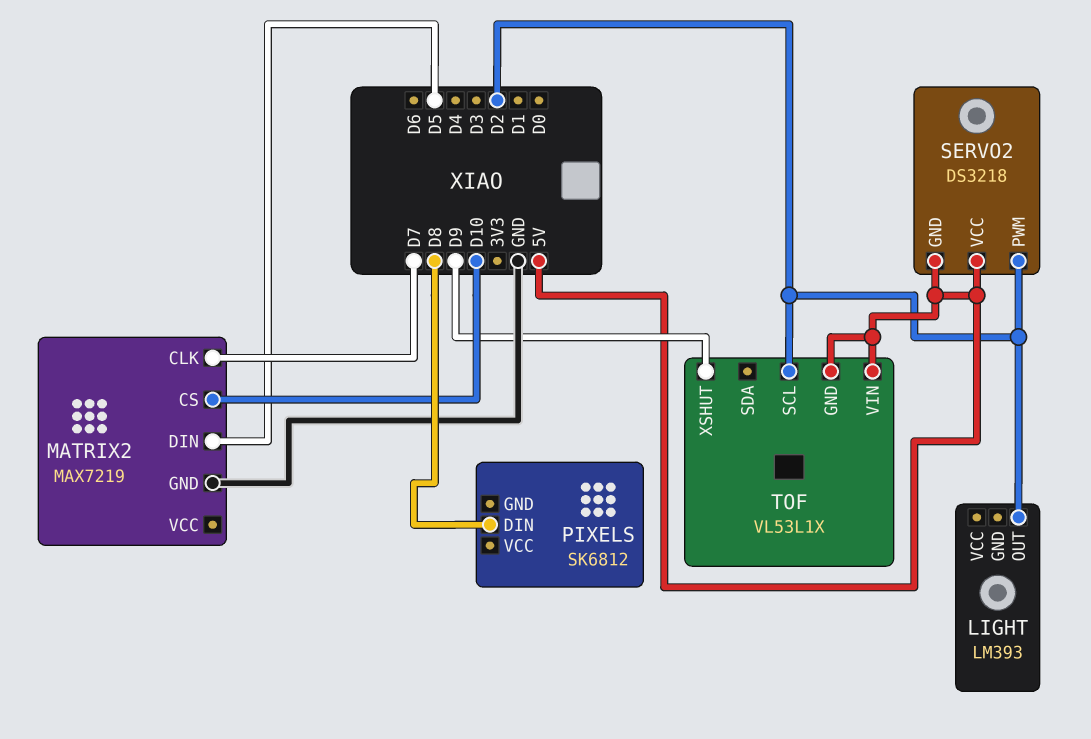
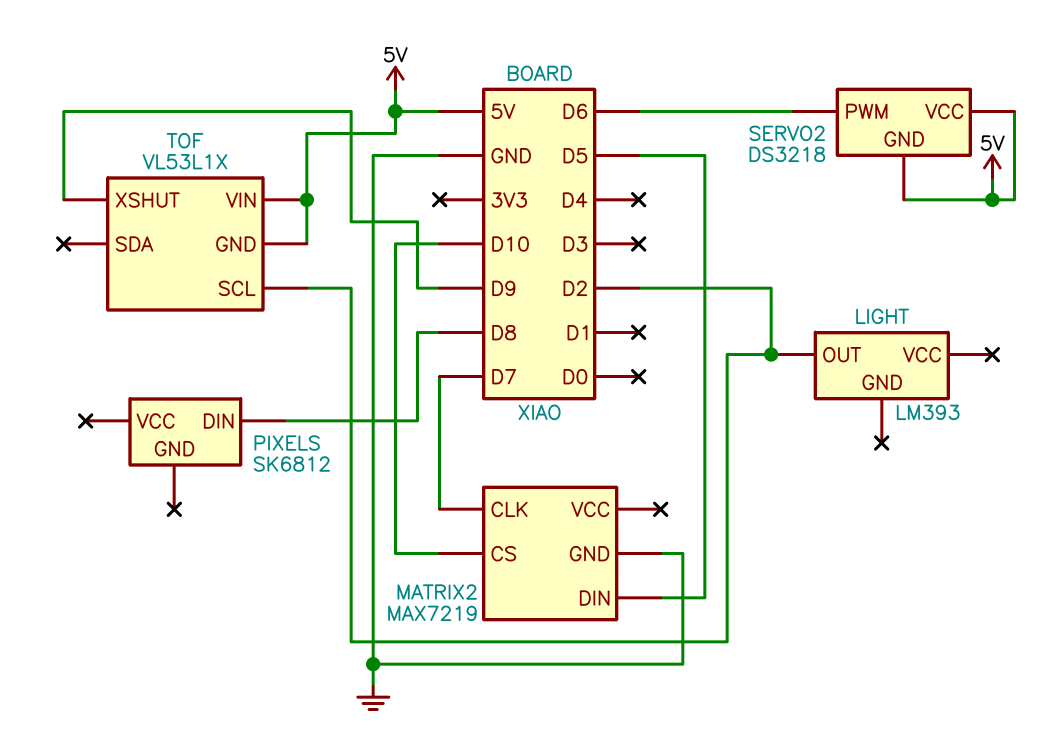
SERVO2 pin PWM: D2 -> D6

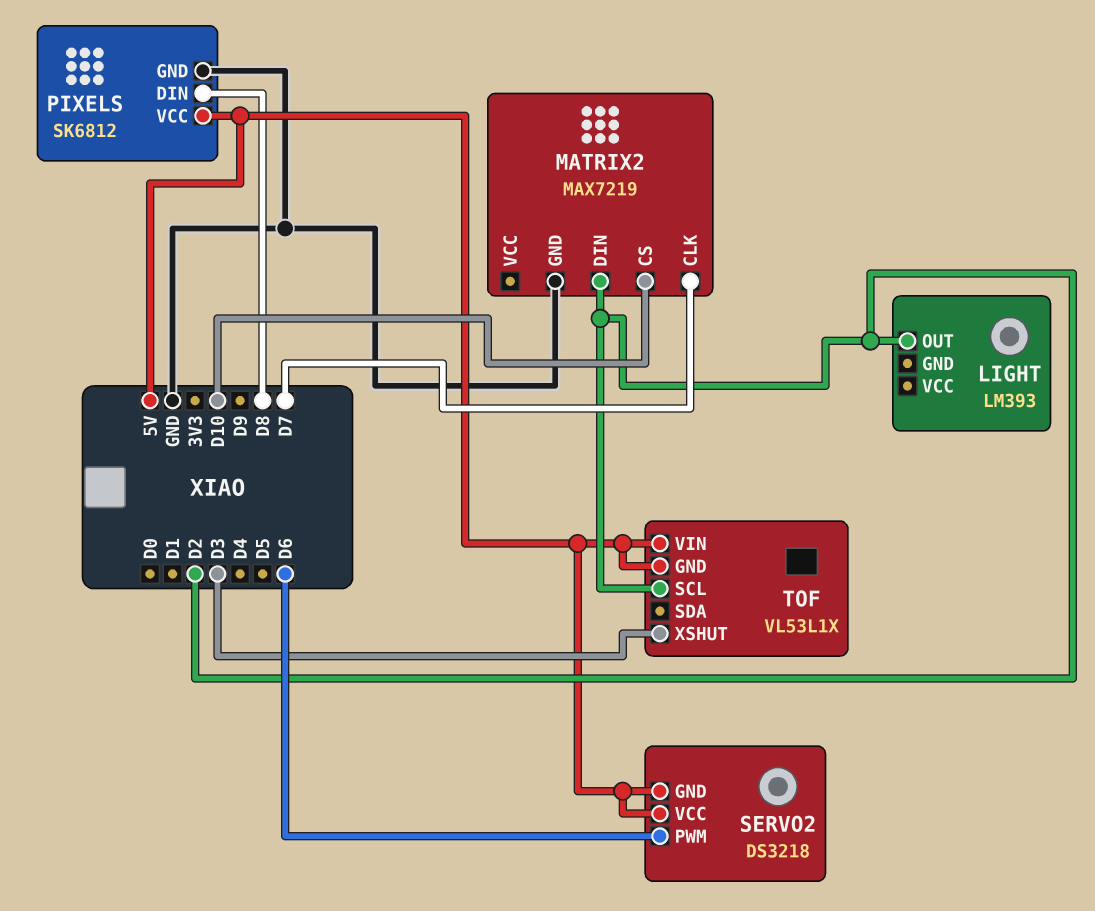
MATRIX2 pin DIN: D5 -> D2
PIXELS pin GND: none -> GND
PIXELS pin VCC: none -> 5V
TOF pin XSHUT: D9 -> D3

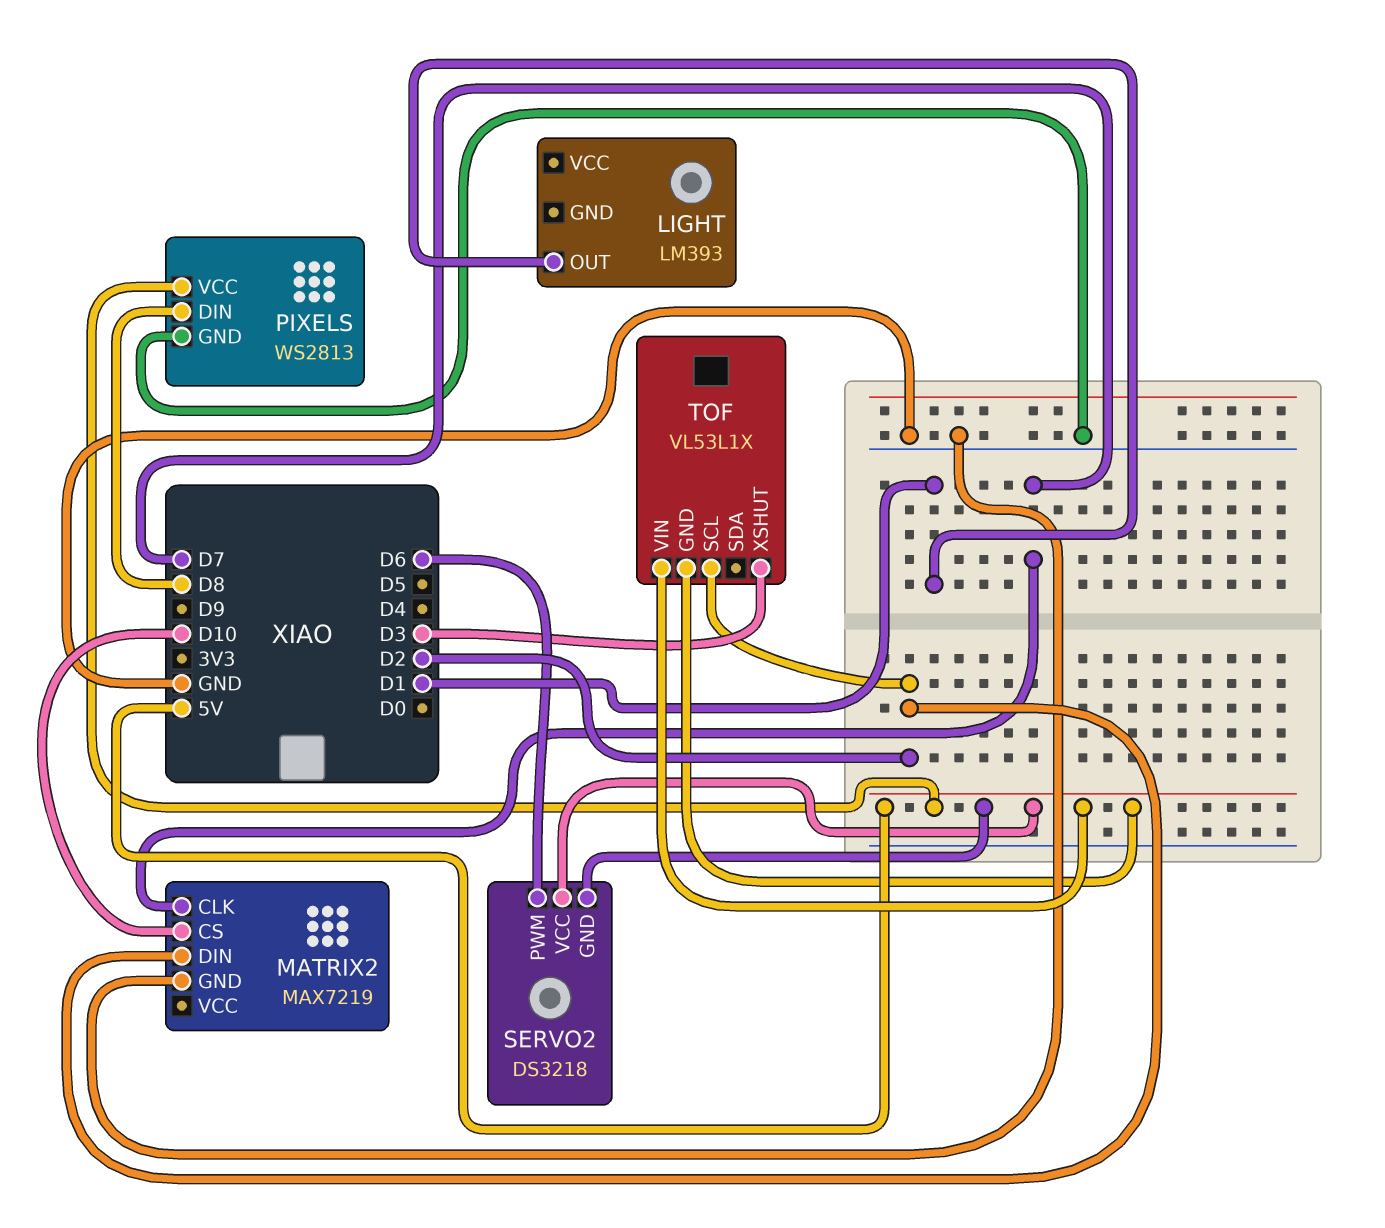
LIGHT pin OUT: D2 -> D1
PIXELS: SK6812 -> WS2813

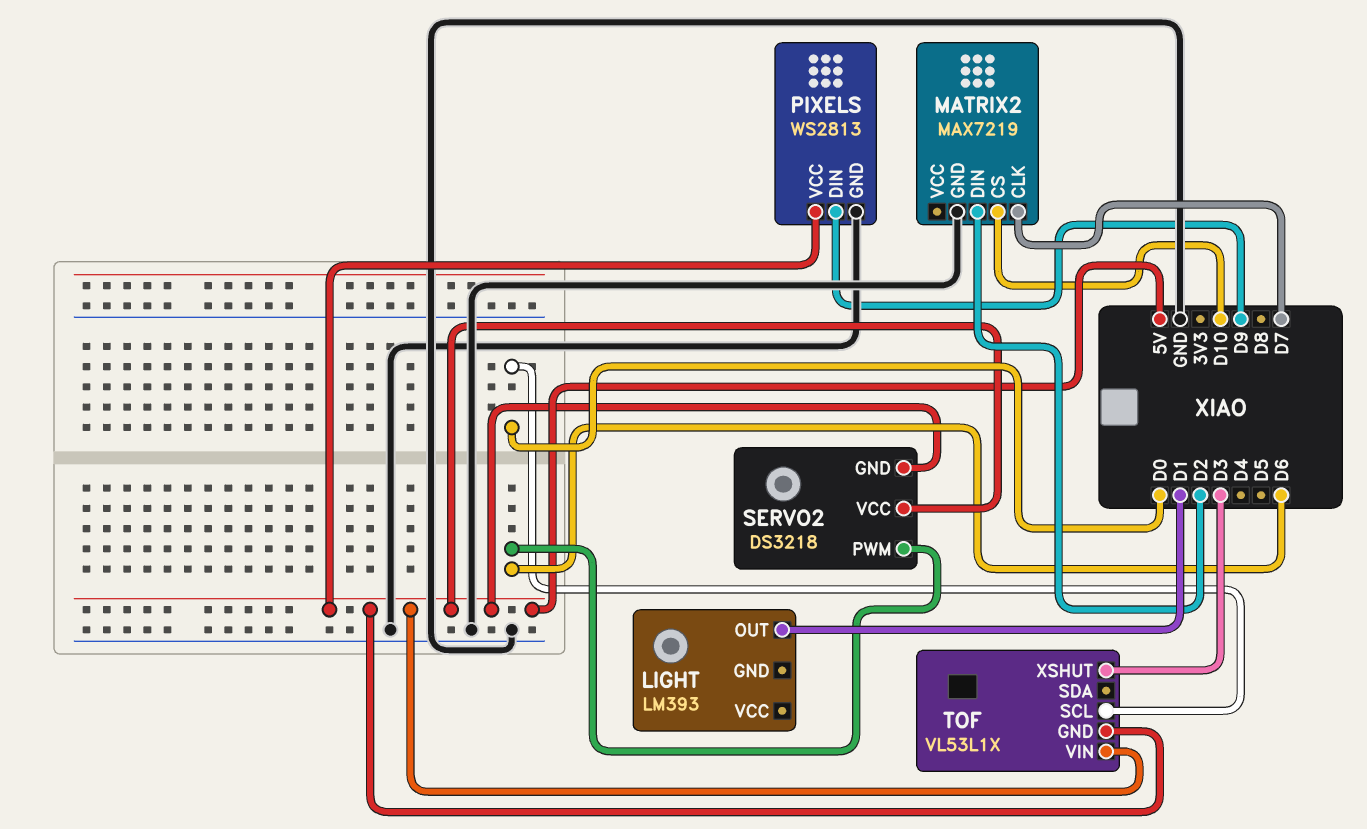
PIXELS pin DIN: D8 -> D9
TOF pin SCL: D2 -> D0

